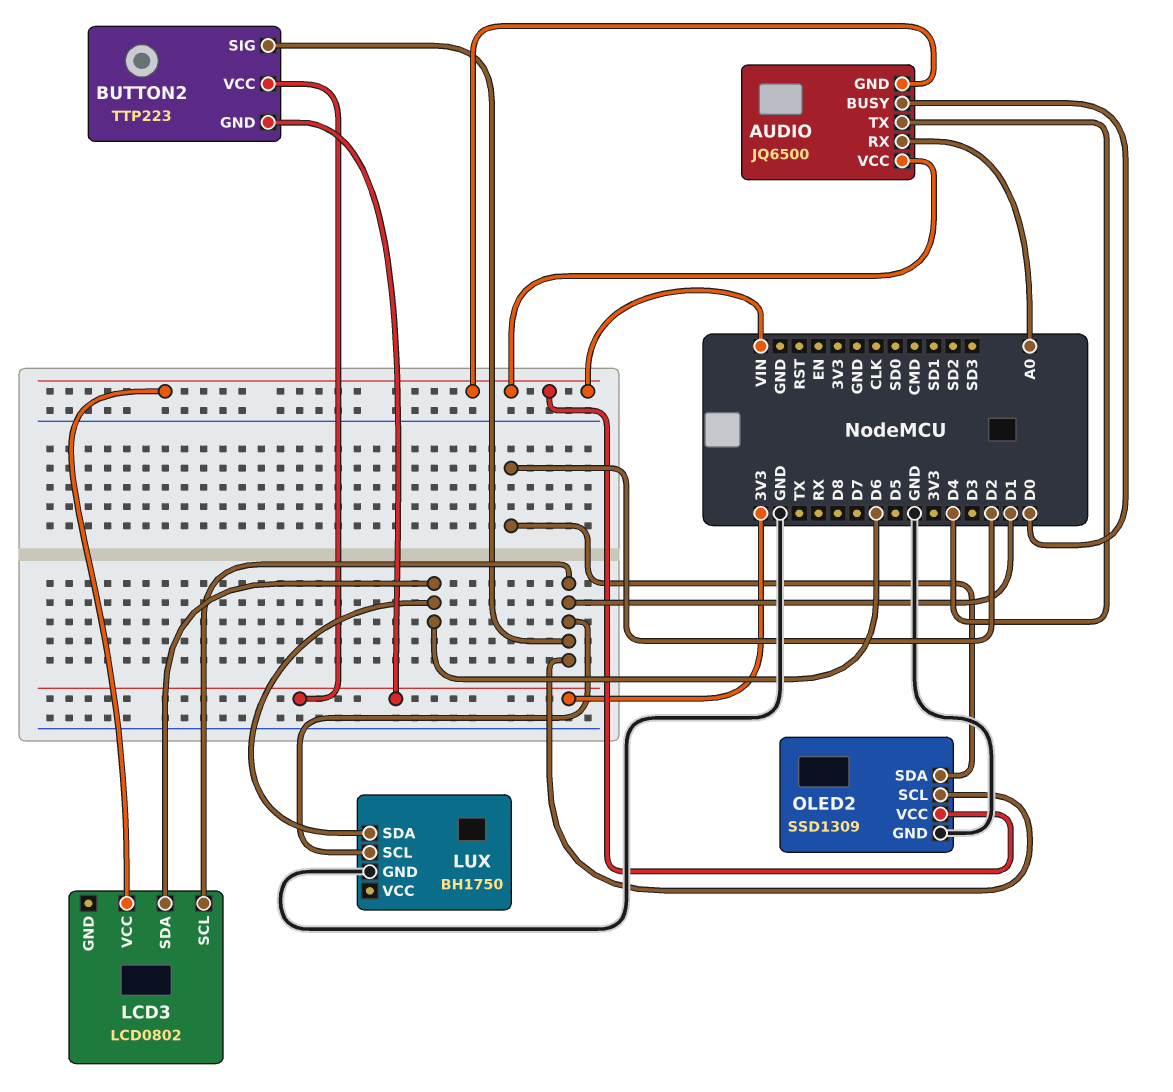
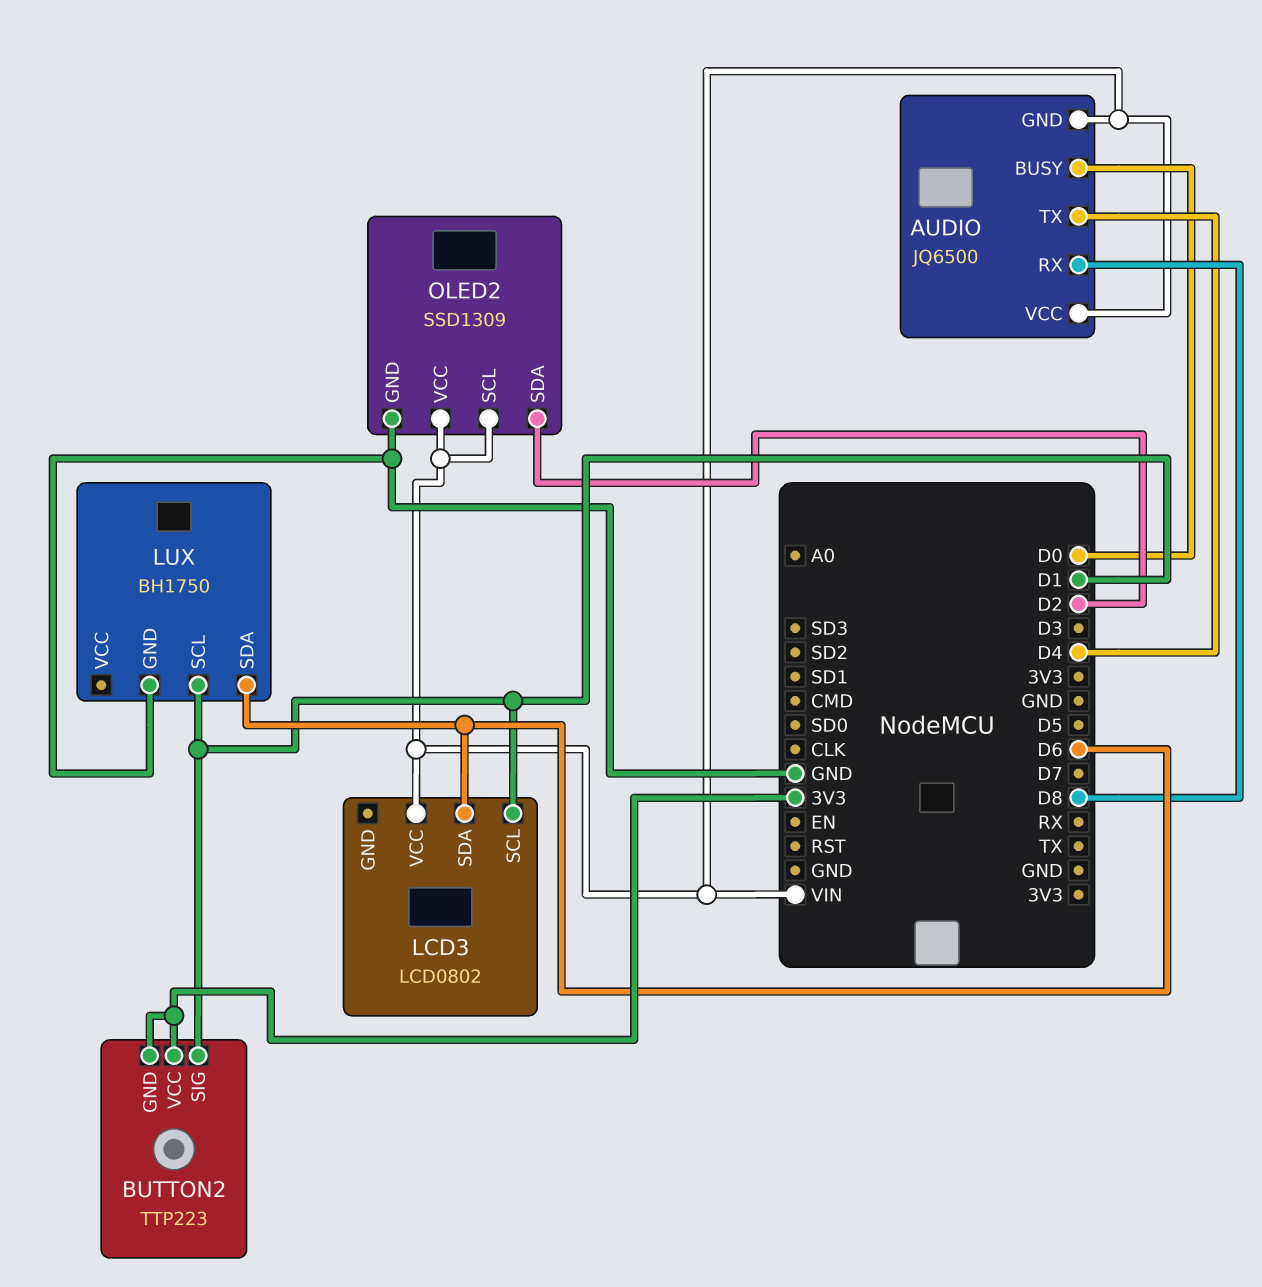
AUDIO pin RX: A0 -> D8
OLED2 pin SCL: D1 -> VIN

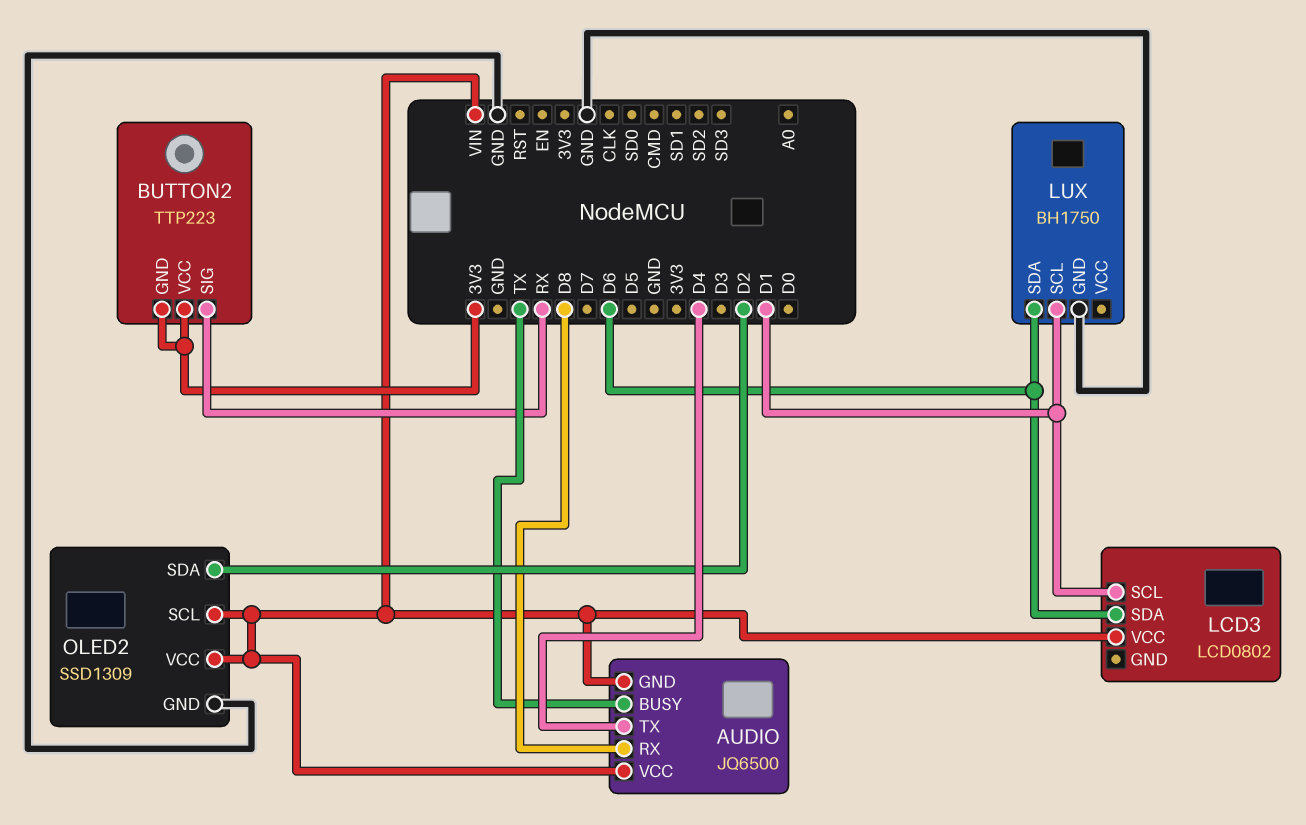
AUDIO pin BUSY: D0 -> TX
BUTTON2 pin SIG: D1 -> RX

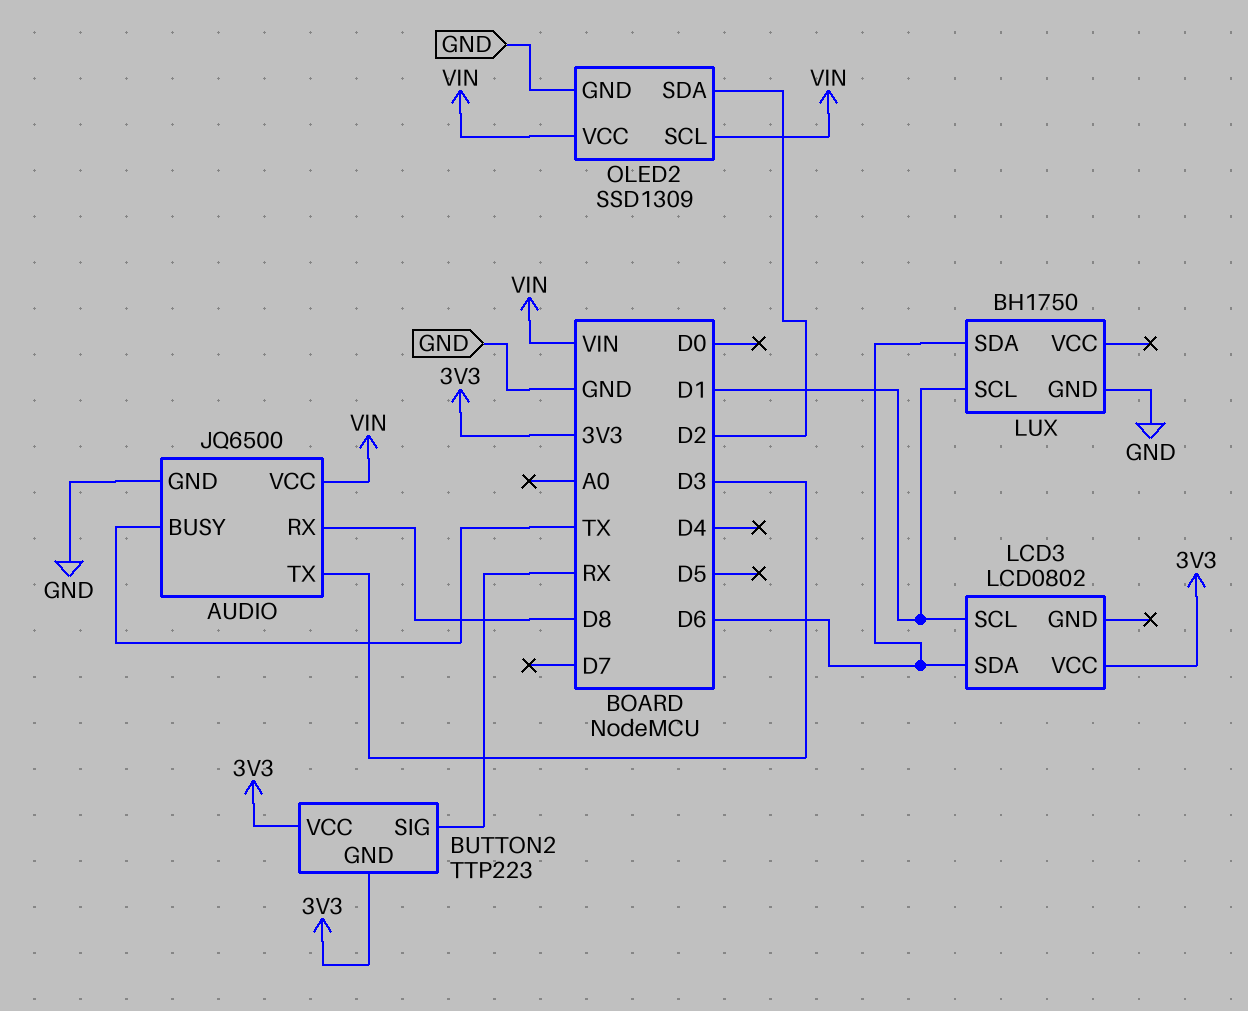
AUDIO pin GND: VIN -> GND
AUDIO pin TX: D4 -> D3
LCD3 pin VCC: VIN -> 3V3

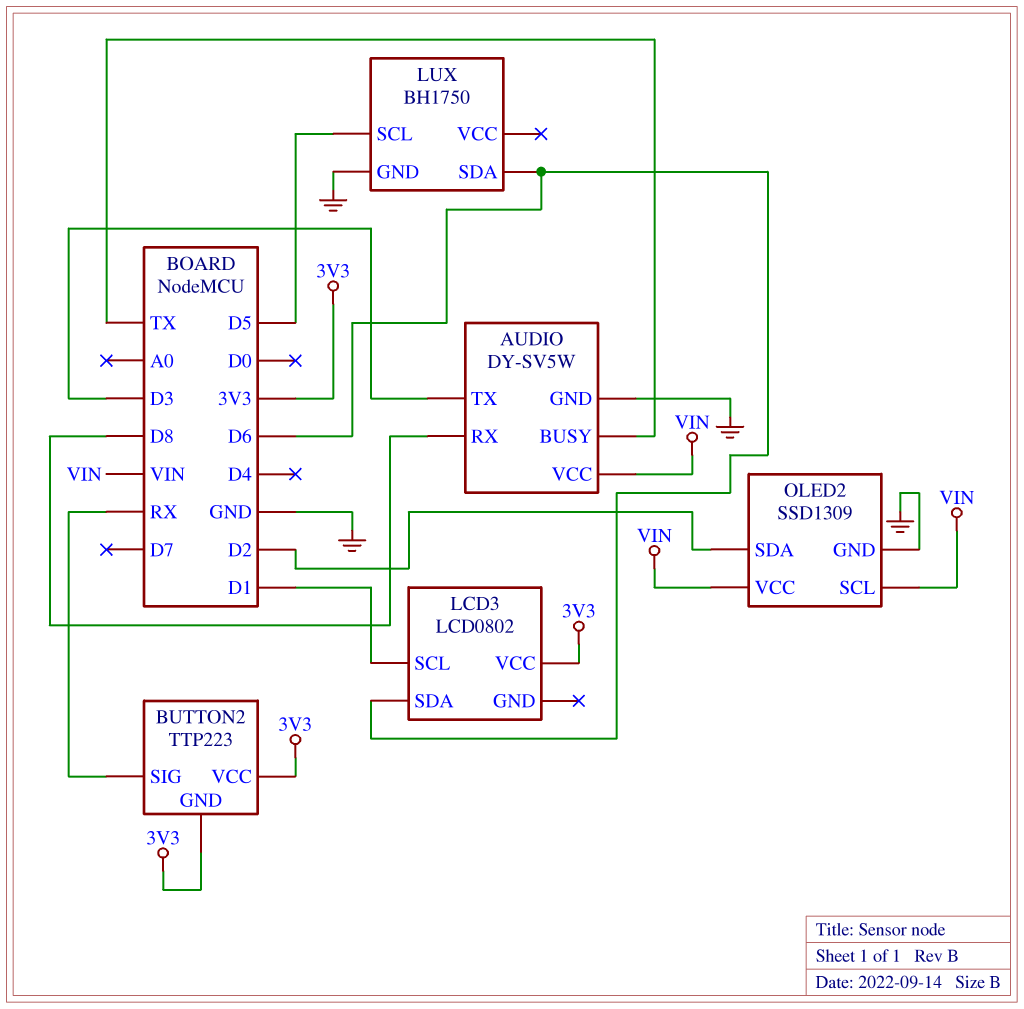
AUDIO: JQ6500 -> DY-SV5W
LUX pin SCL: D1 -> D5

